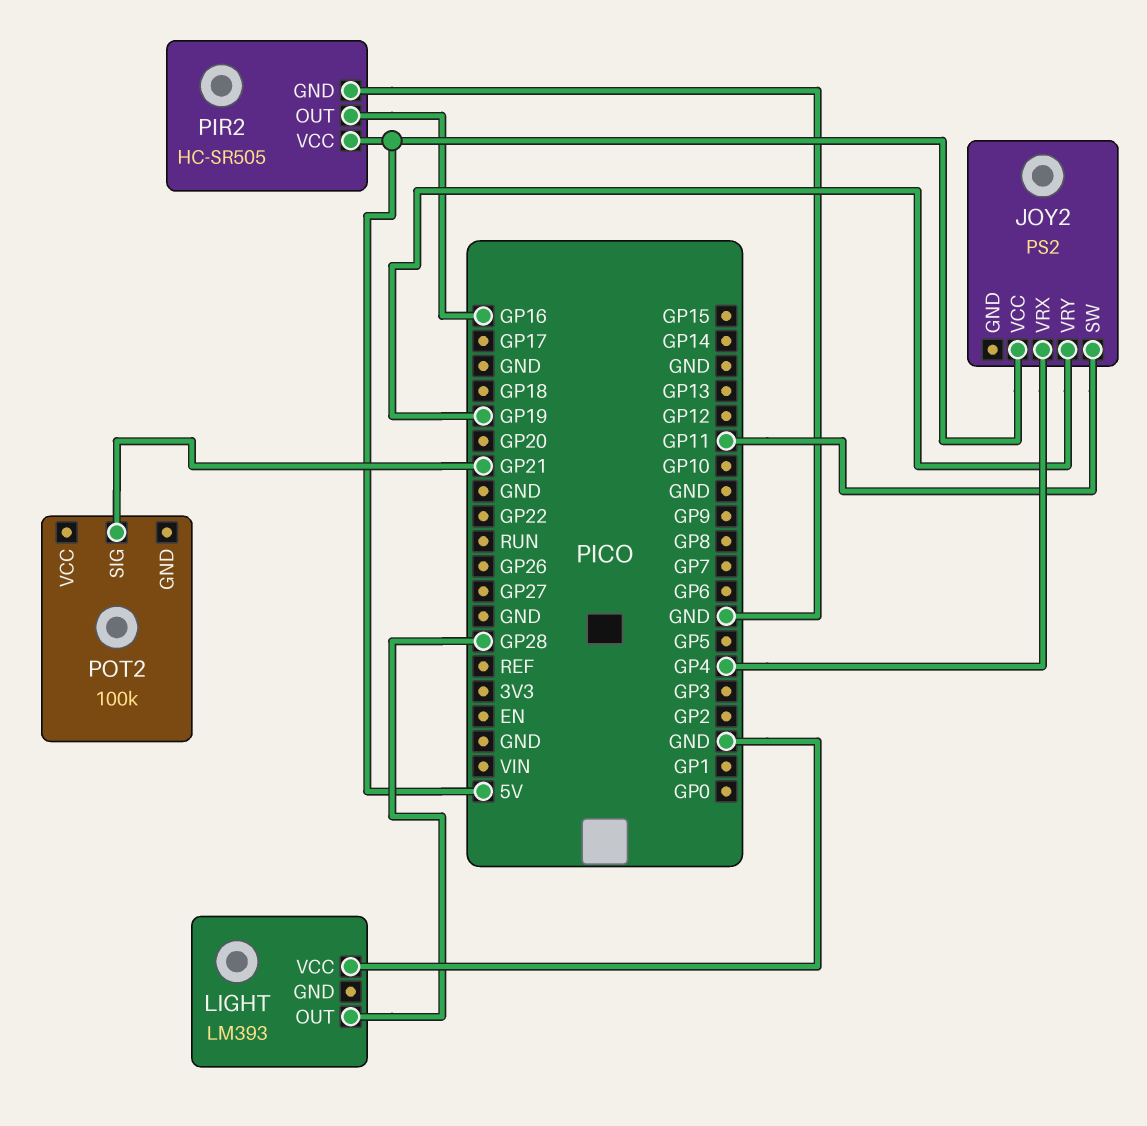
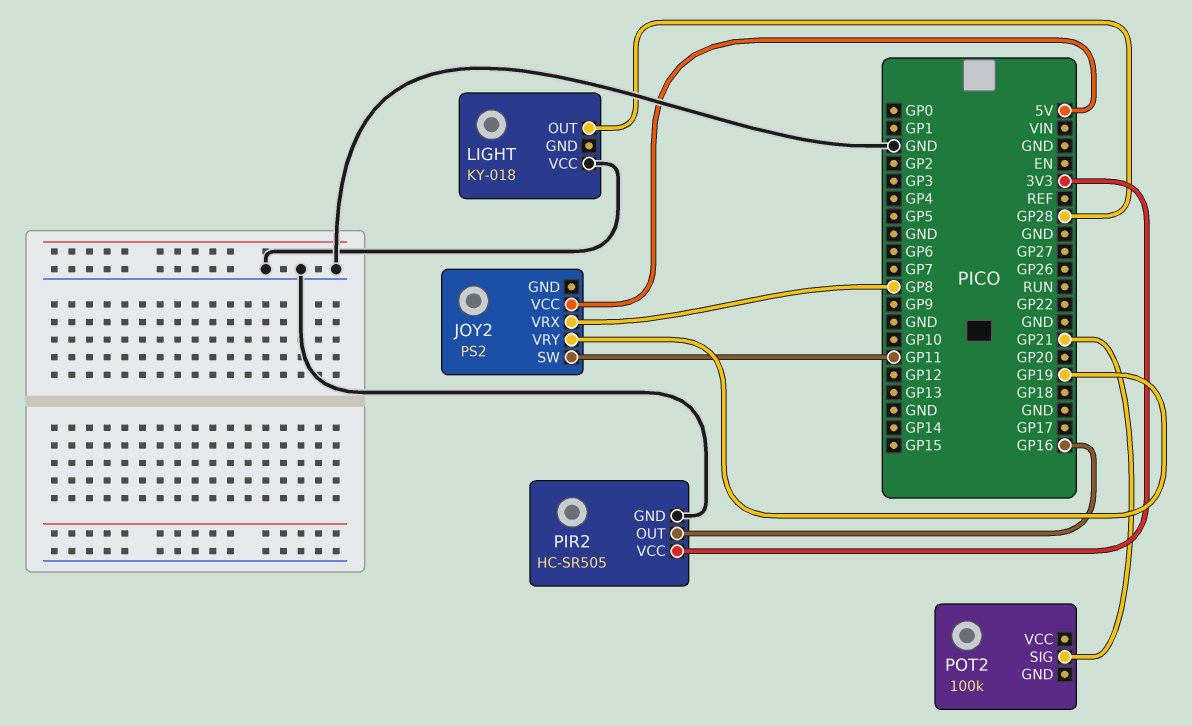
JOY2 pin VRX: GP4 -> GP8
LIGHT: LM393 -> KY-018
PIR2 pin VCC: 5V -> 3V3

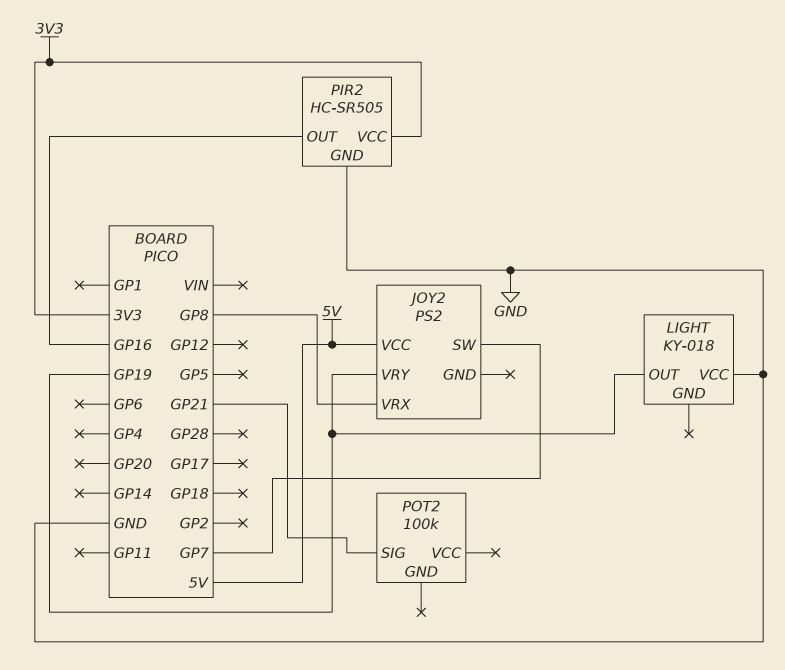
JOY2 pin SW: GP11 -> GP7
LIGHT pin OUT: GP28 -> GP19

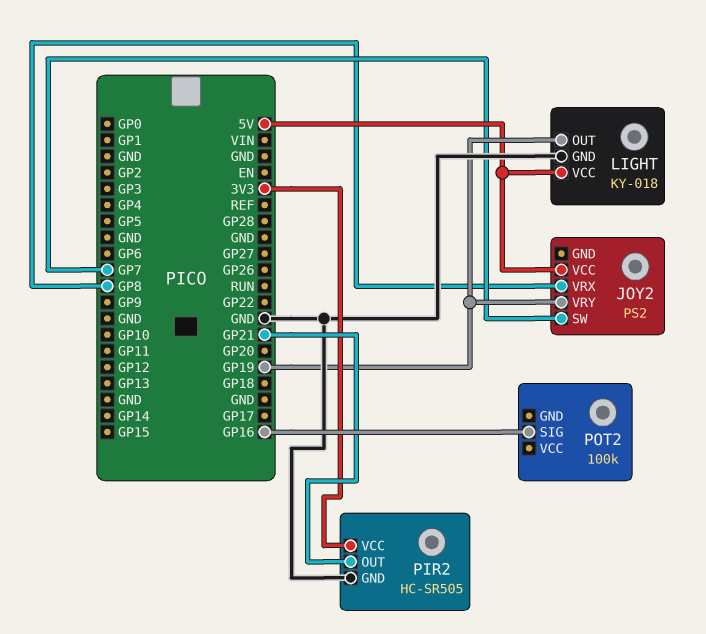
LIGHT pin GND: none -> GND
LIGHT pin VCC: GND -> 5V
PIR2 pin OUT: GP16 -> GP21
POT2 pin SIG: GP21 -> GP16

